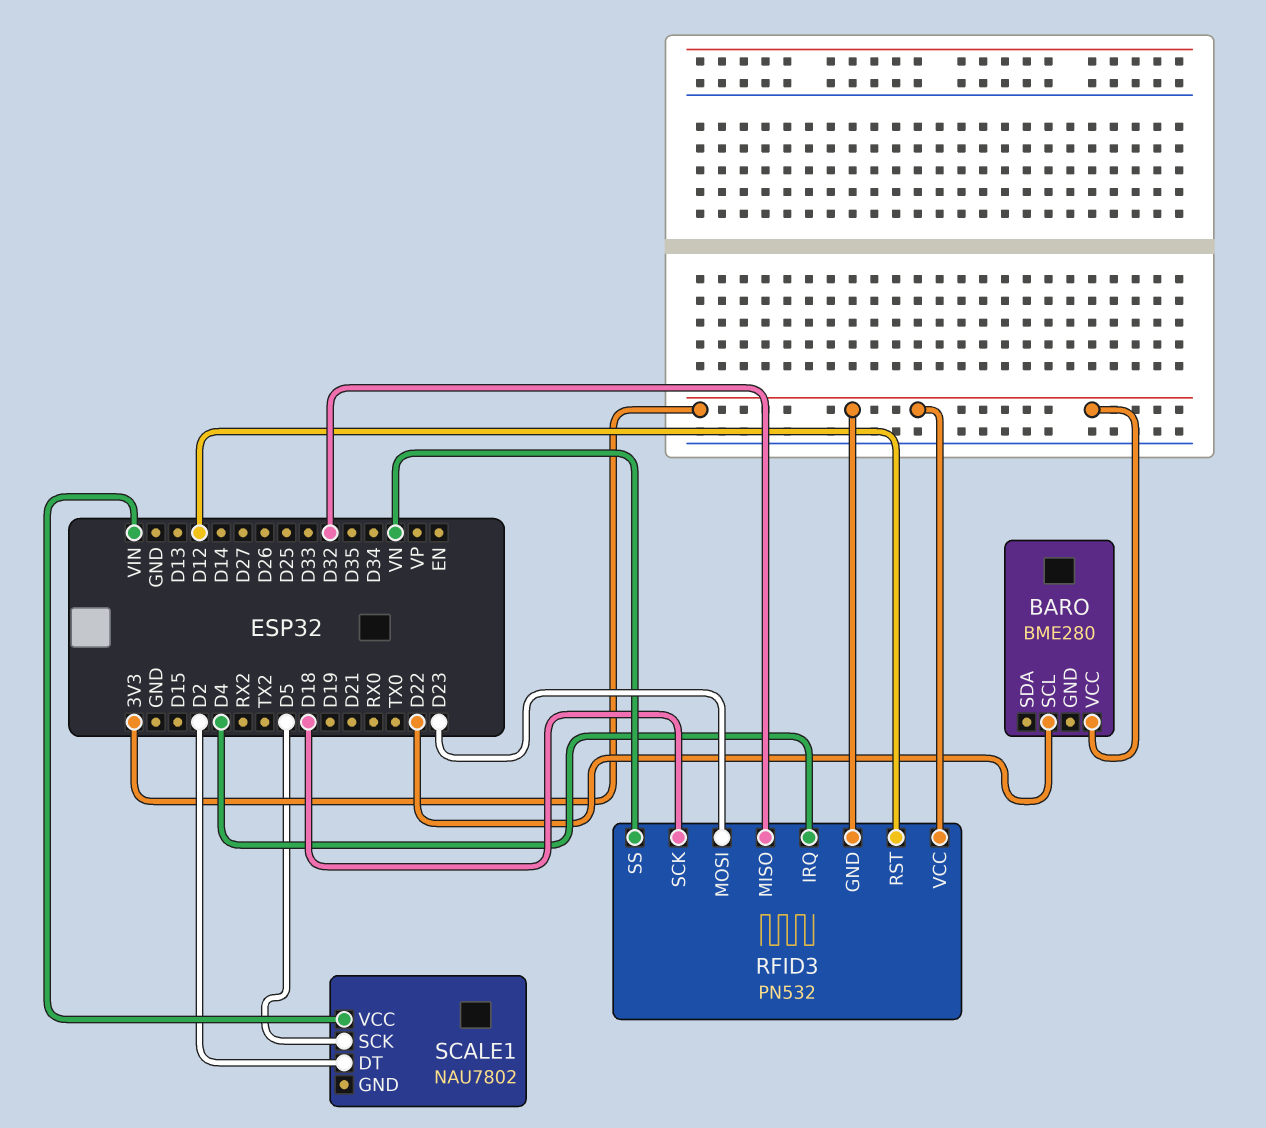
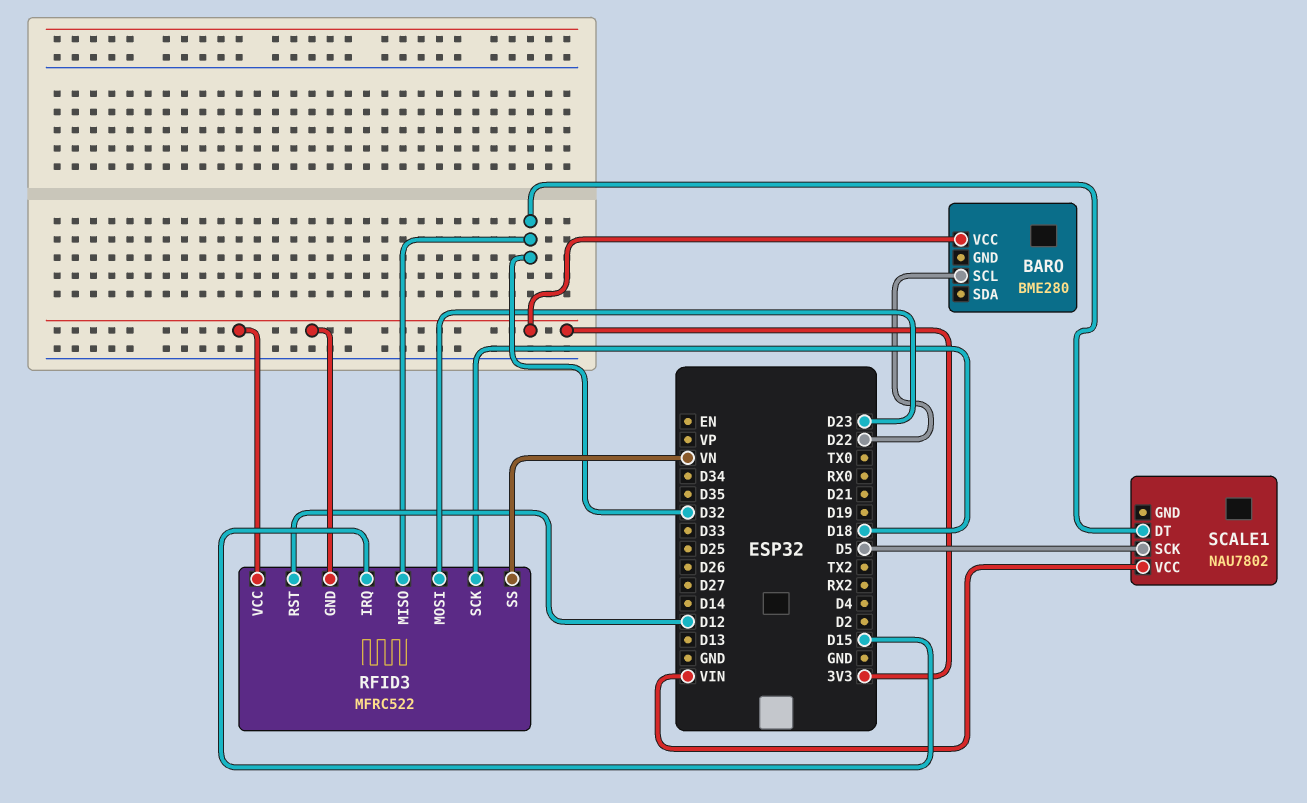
RFID3: PN532 -> MFRC522
RFID3 pin IRQ: D4 -> D15
SCALE1 pin DT: D2 -> D32

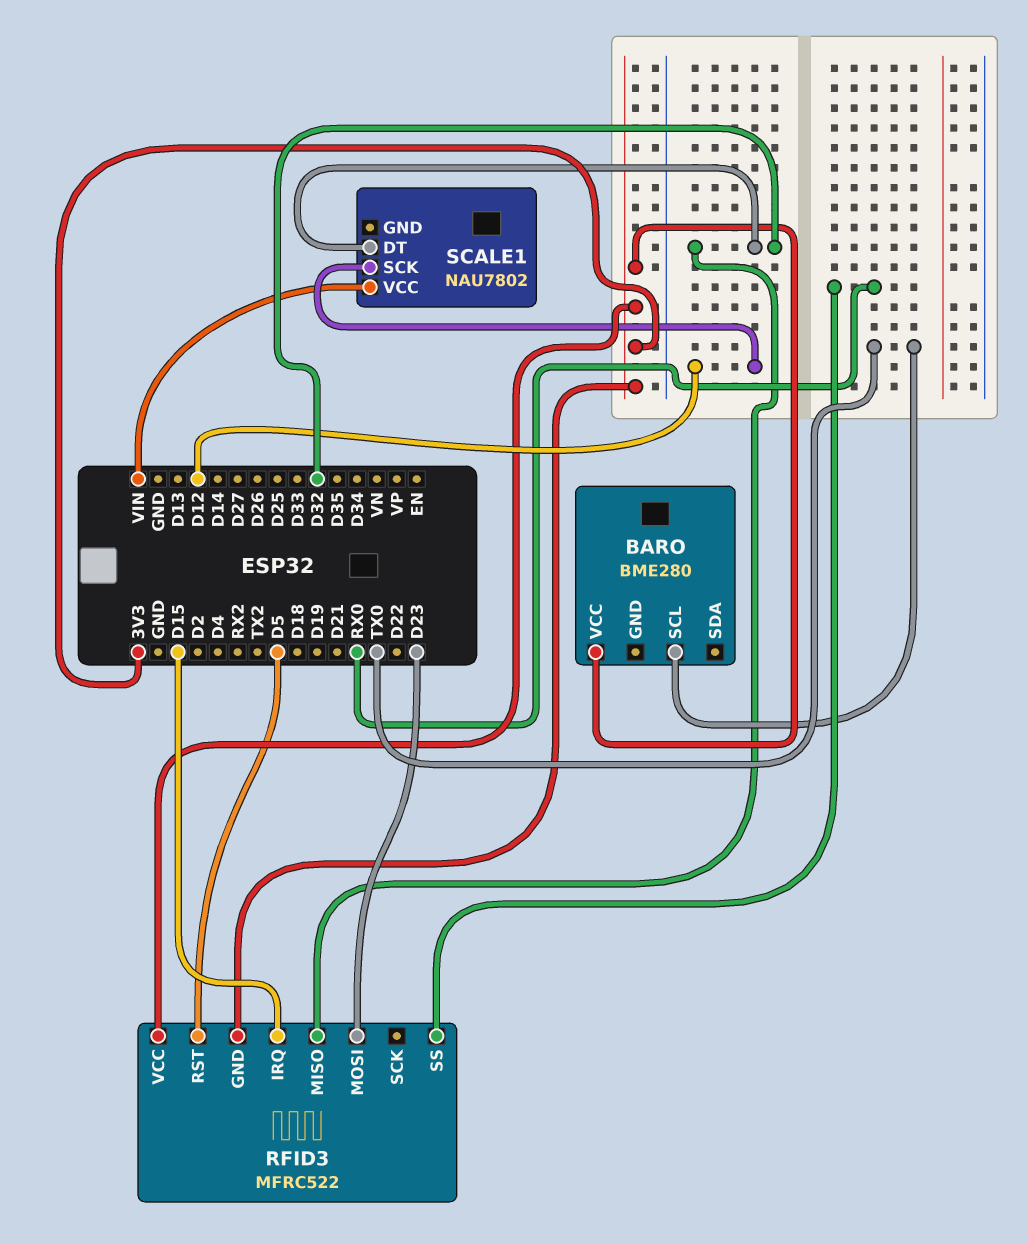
BARO pin SCL: D22 -> TX0
RFID3 pin RST: D12 -> D5
RFID3 pin SCK: D18 -> none
RFID3 pin SS: VN -> RX0
SCALE1 pin SCK: D5 -> D12

